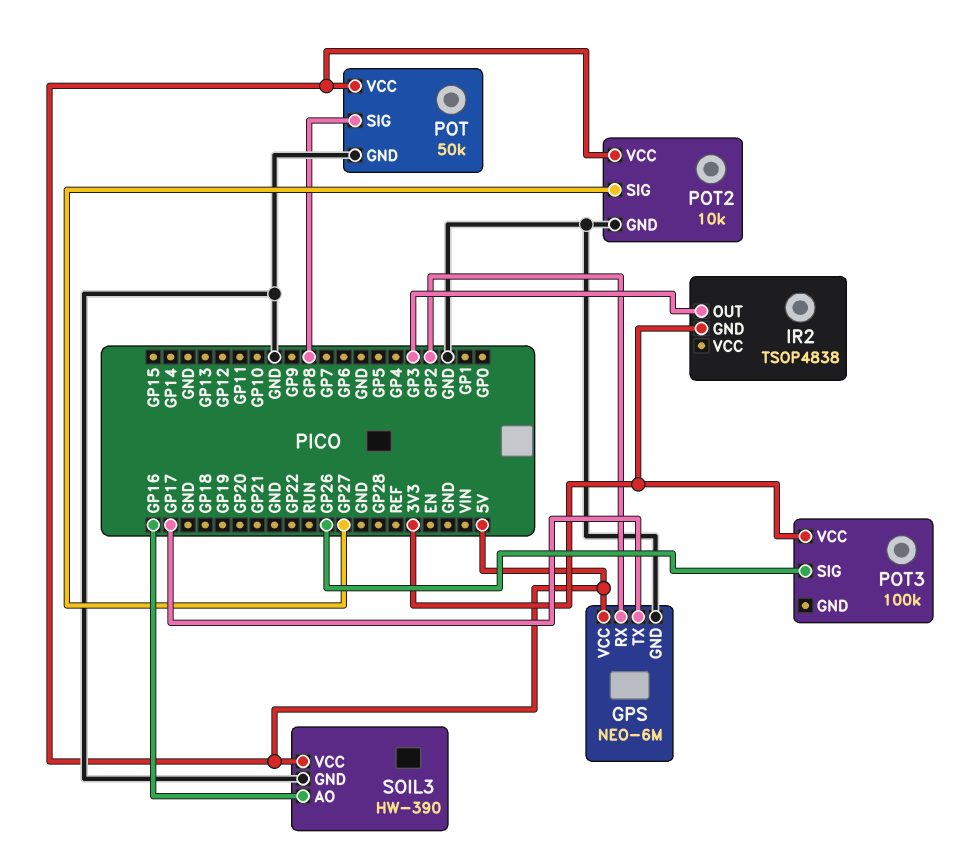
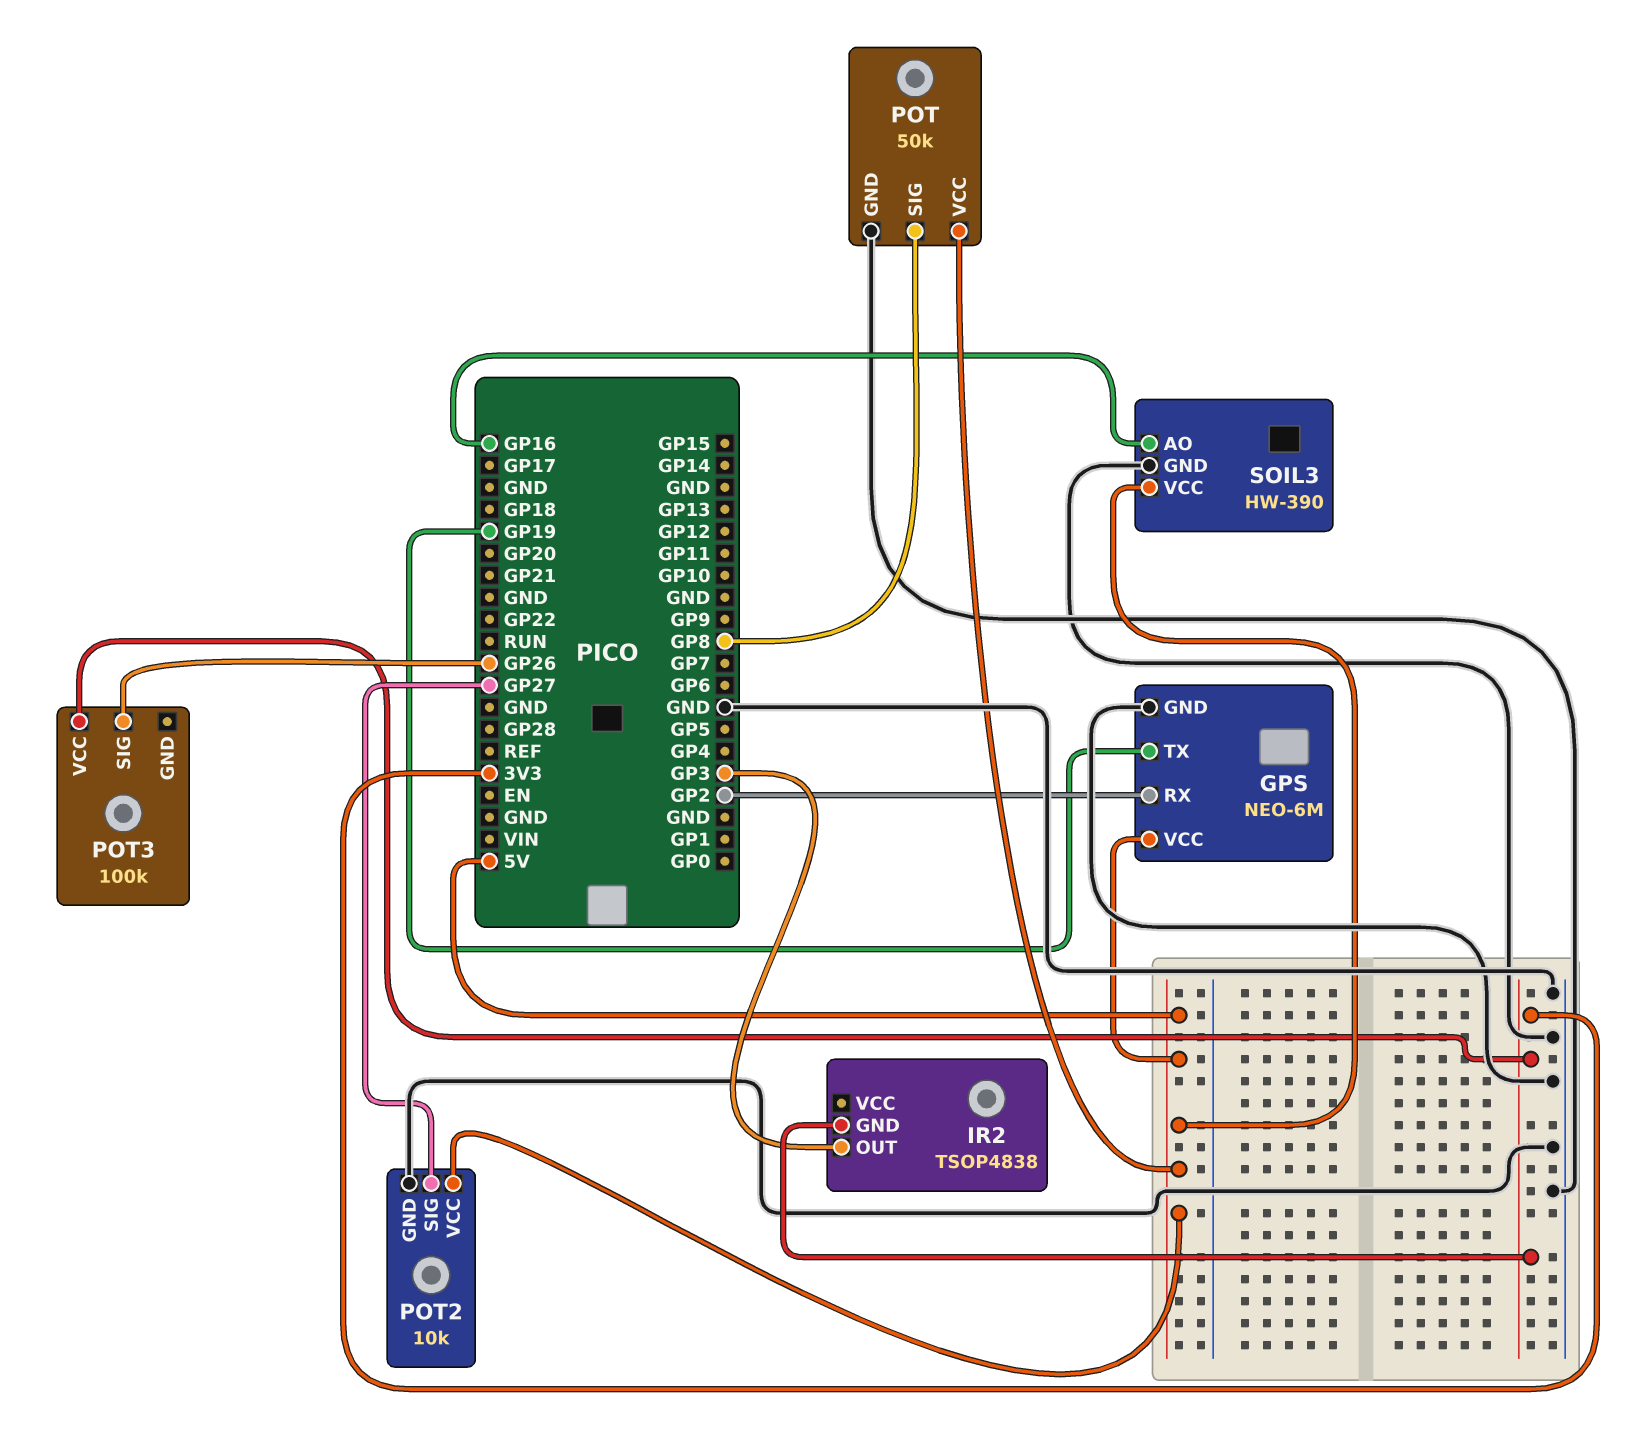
GPS pin TX: GP17 -> GP19

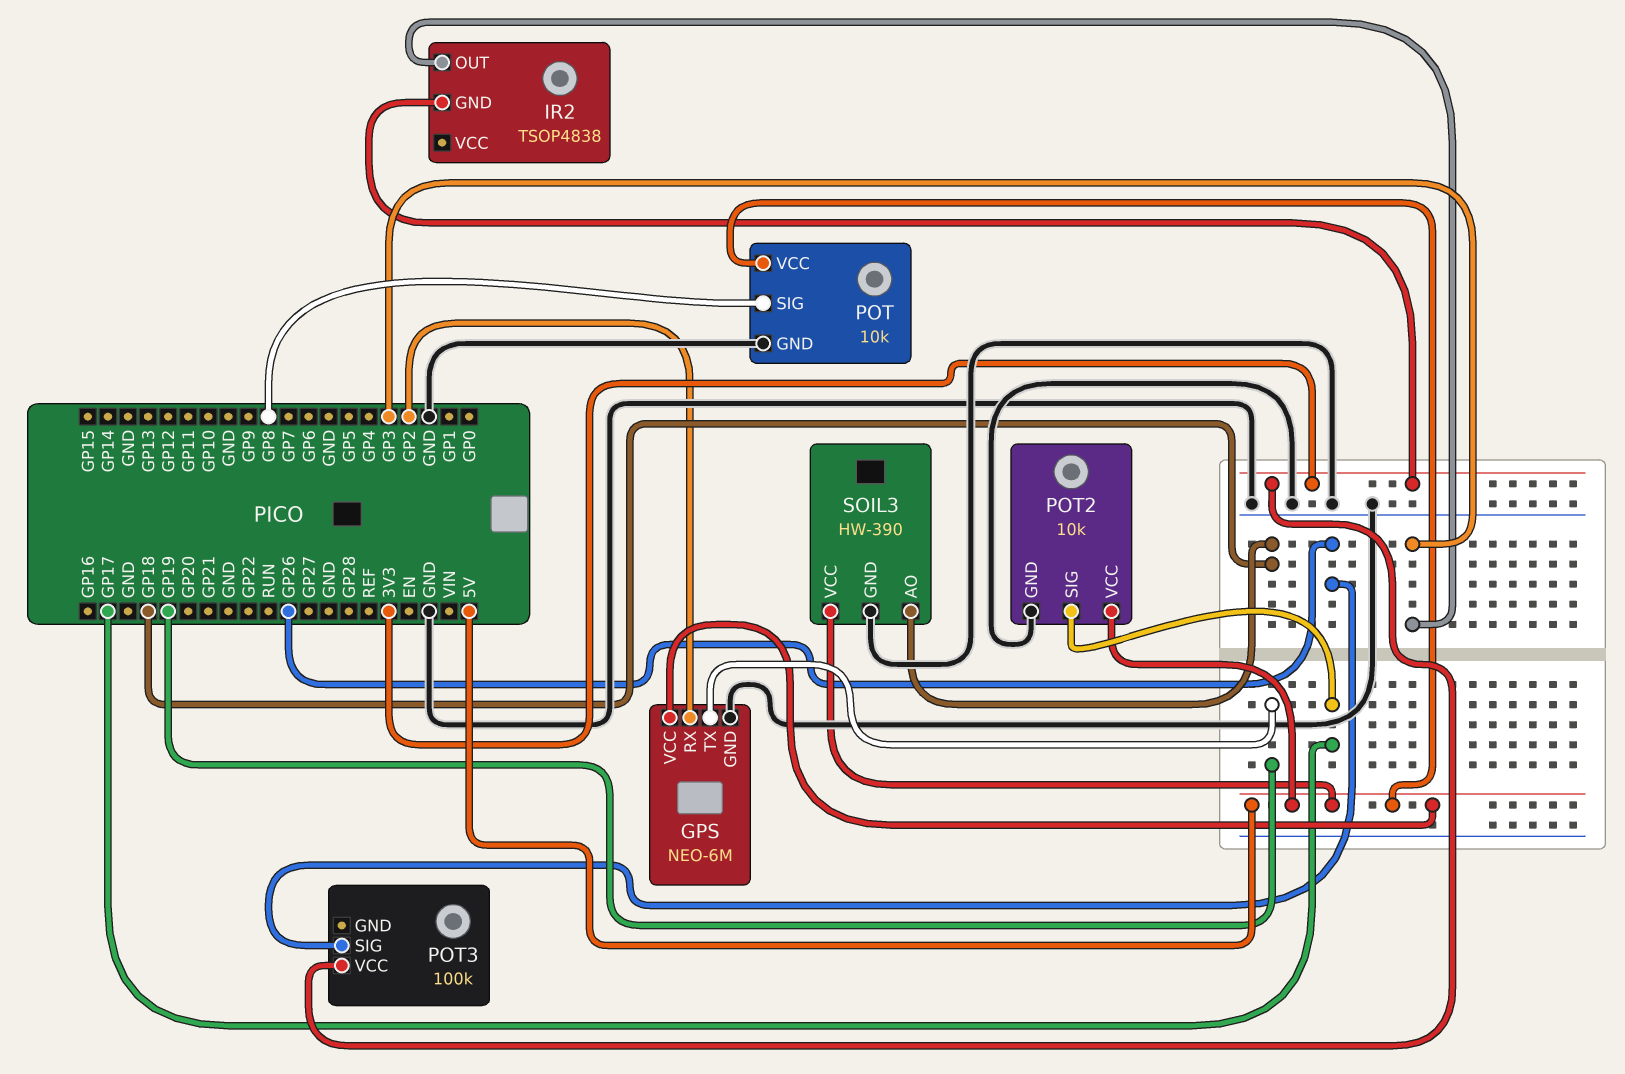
POT: 50k -> 10k
POT2 pin SIG: GP27 -> GP17
SOIL3 pin AO: GP16 -> GP18

